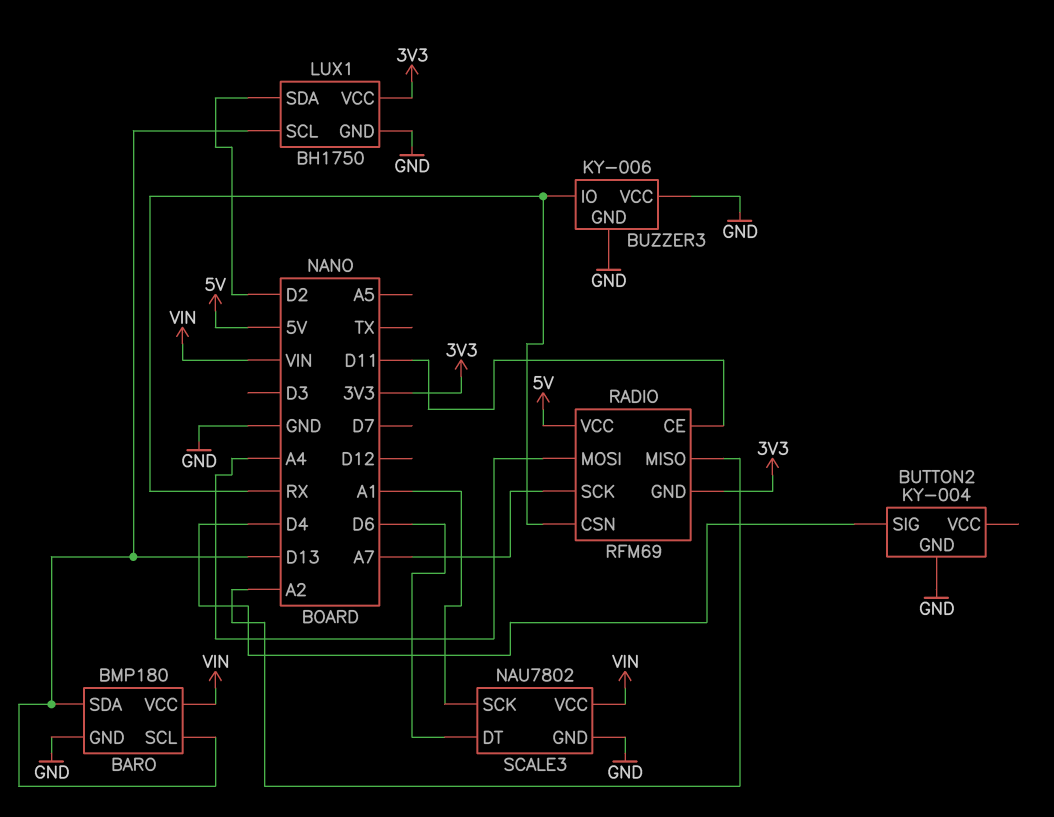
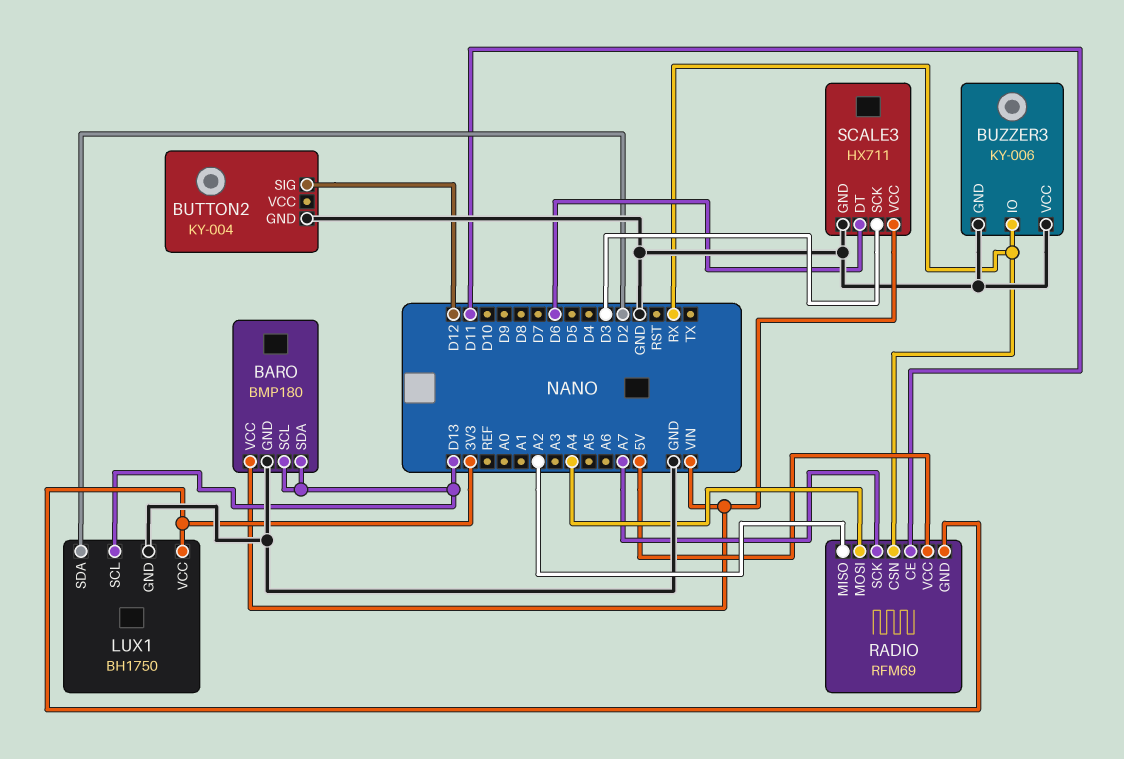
BUTTON2 pin SIG: D4 -> D12
SCALE3: NAU7802 -> HX711
SCALE3 pin SCK: A1 -> D3

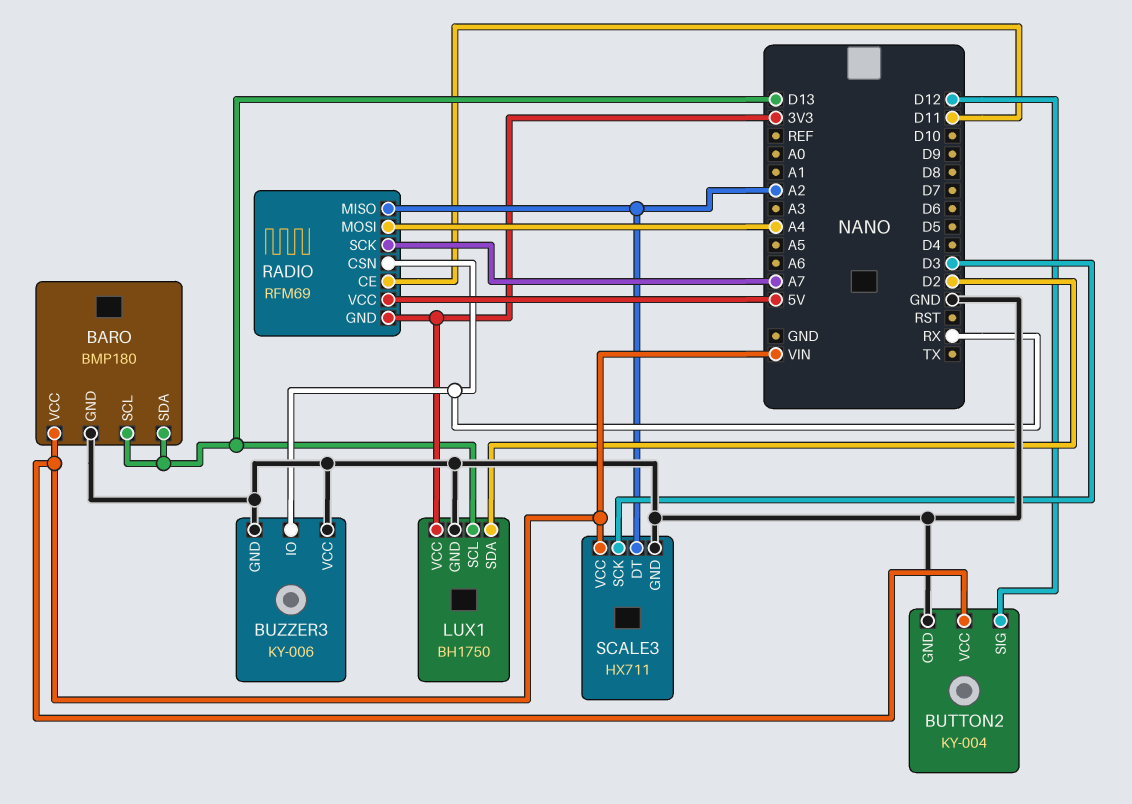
BUTTON2 pin VCC: none -> VIN
SCALE3 pin DT: D6 -> A2

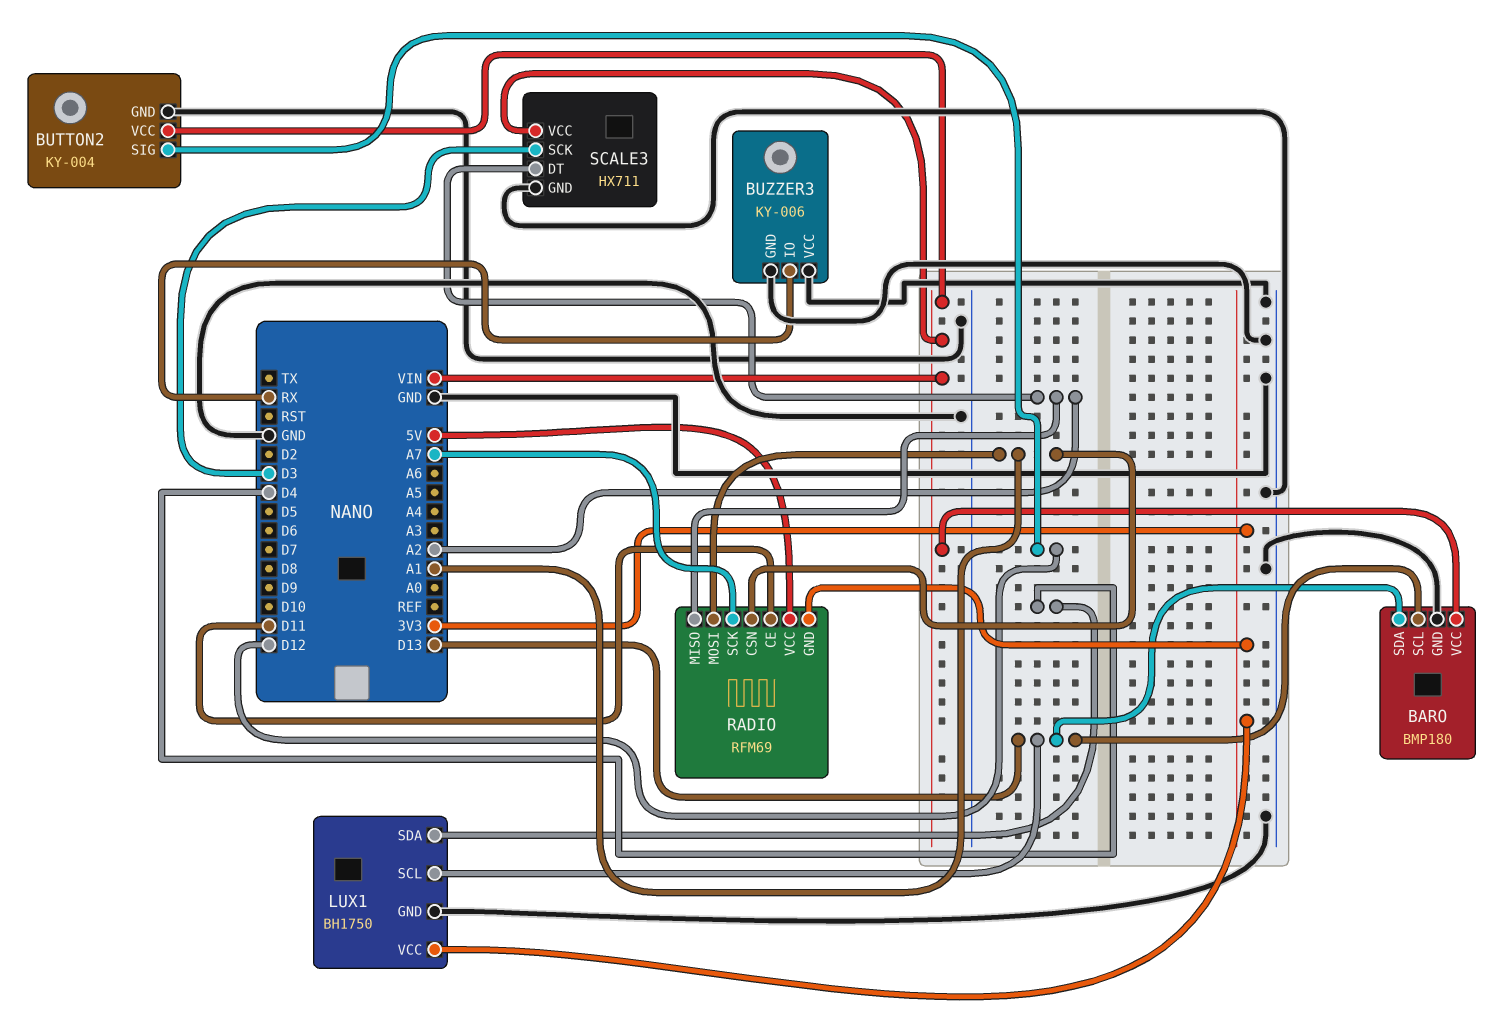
LUX1 pin SDA: D2 -> D4
RADIO pin CSN: RX -> A1
RADIO pin MOSI: A4 -> A1

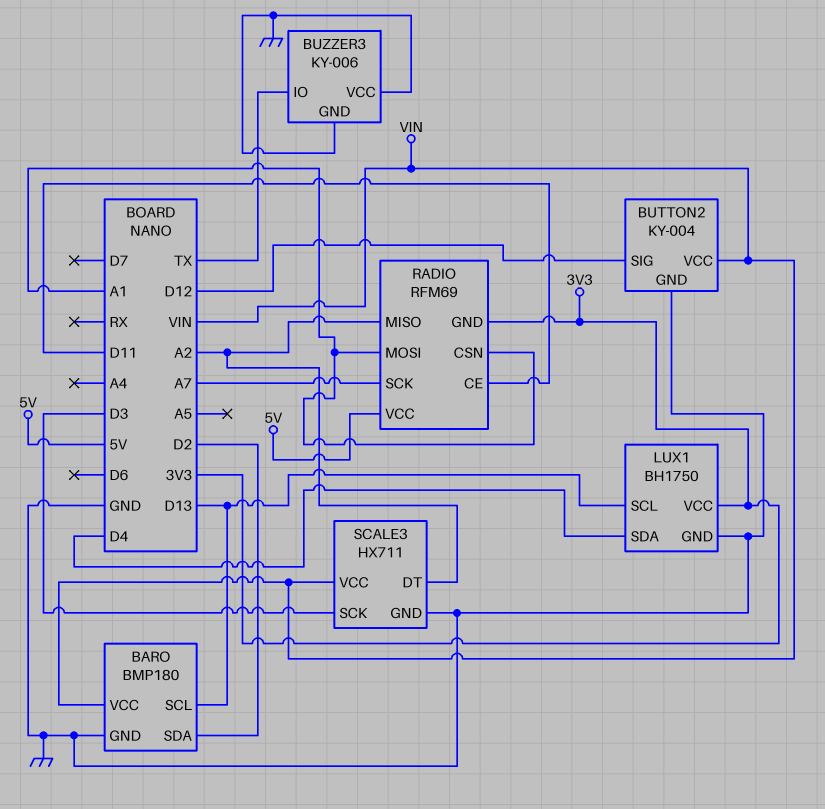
BARO pin SDA: D13 -> D2
BUZZER3 pin IO: RX -> TX

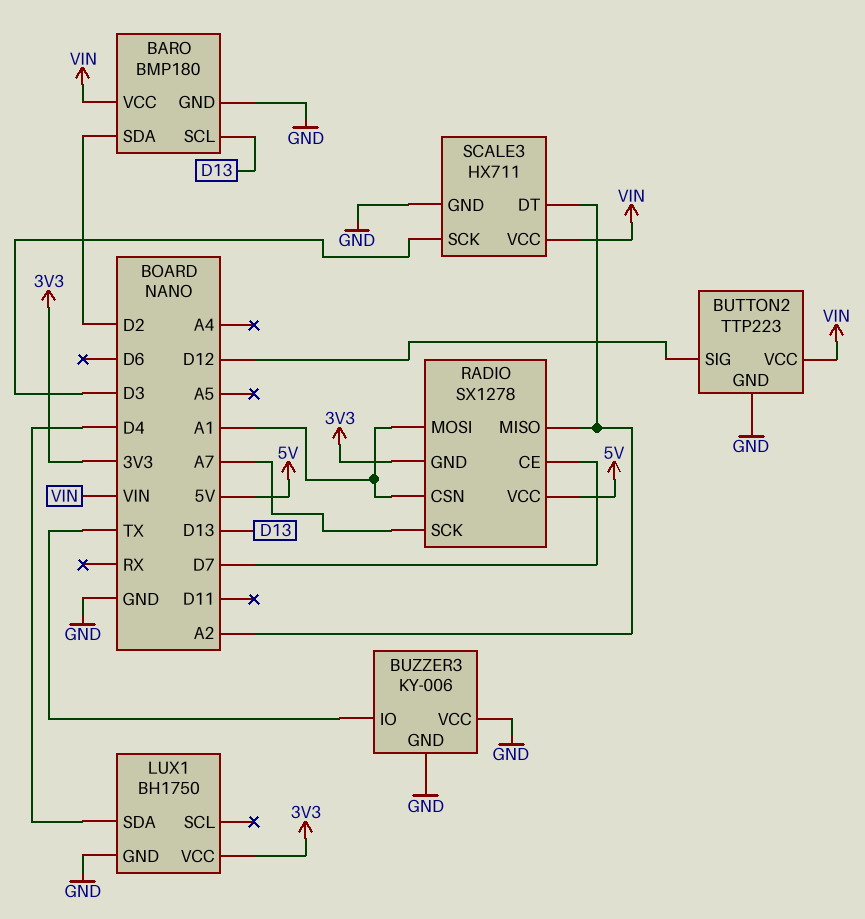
BUTTON2: KY-004 -> TTP223
LUX1 pin SCL: D13 -> none
RADIO: RFM69 -> SX1278
RADIO pin CE: D11 -> D7

